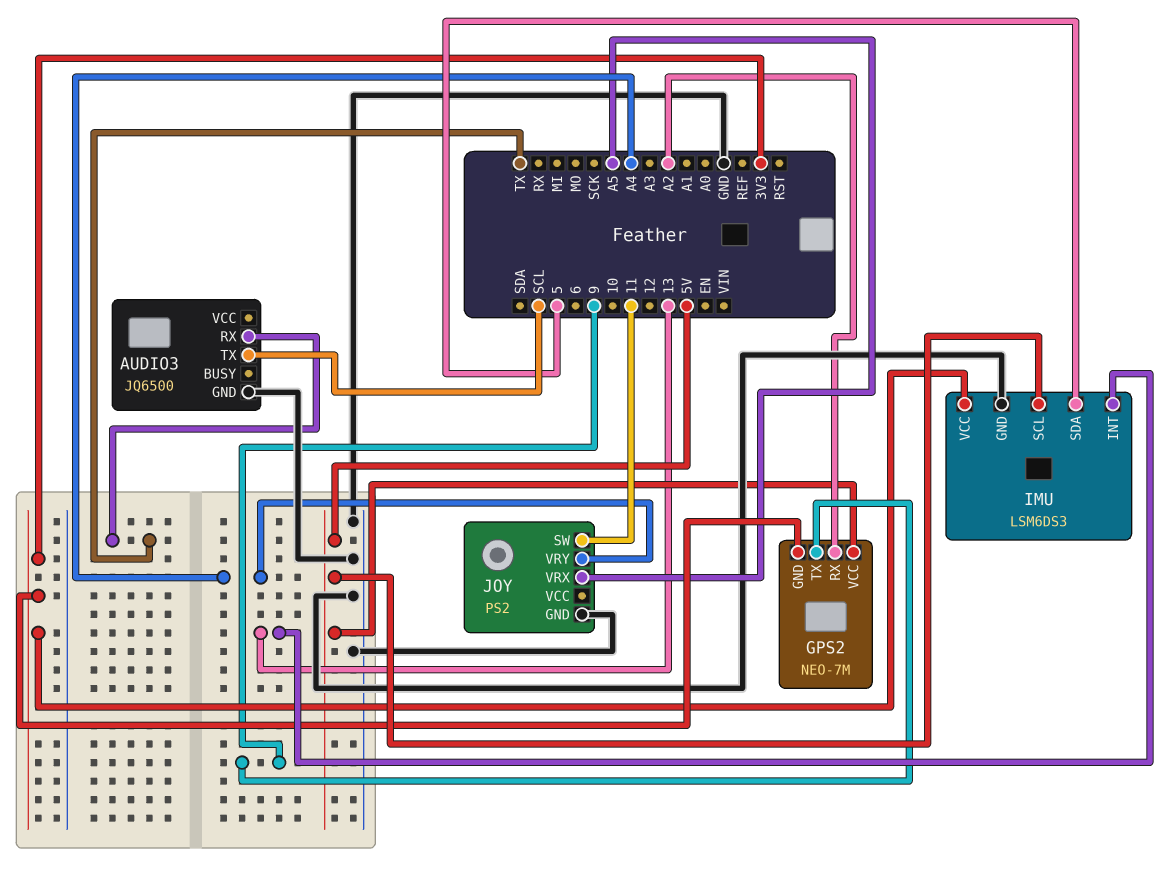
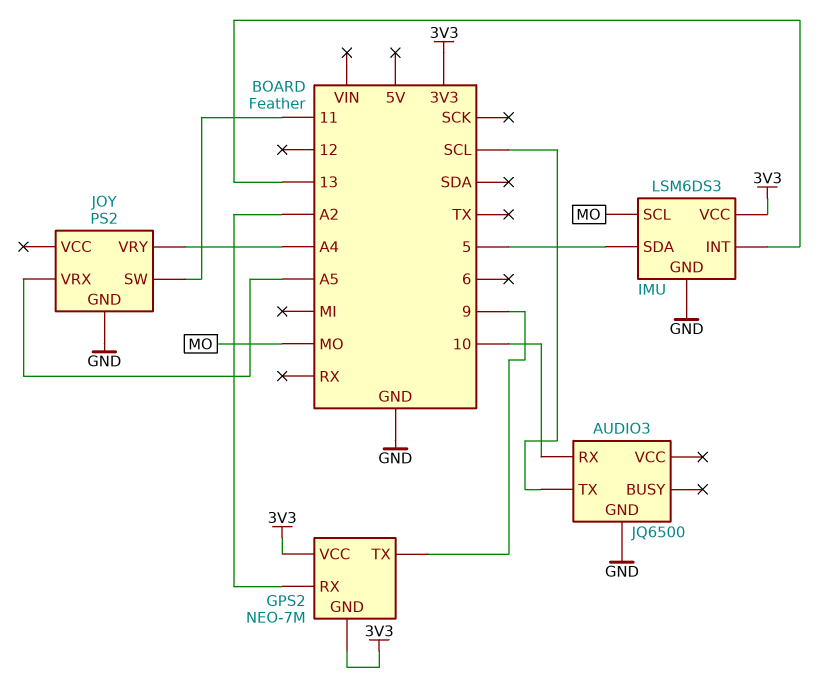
AUDIO3 pin RX: TX -> 10
GPS2 pin VCC: 5V -> 3V3
IMU pin SCL: 5V -> MO

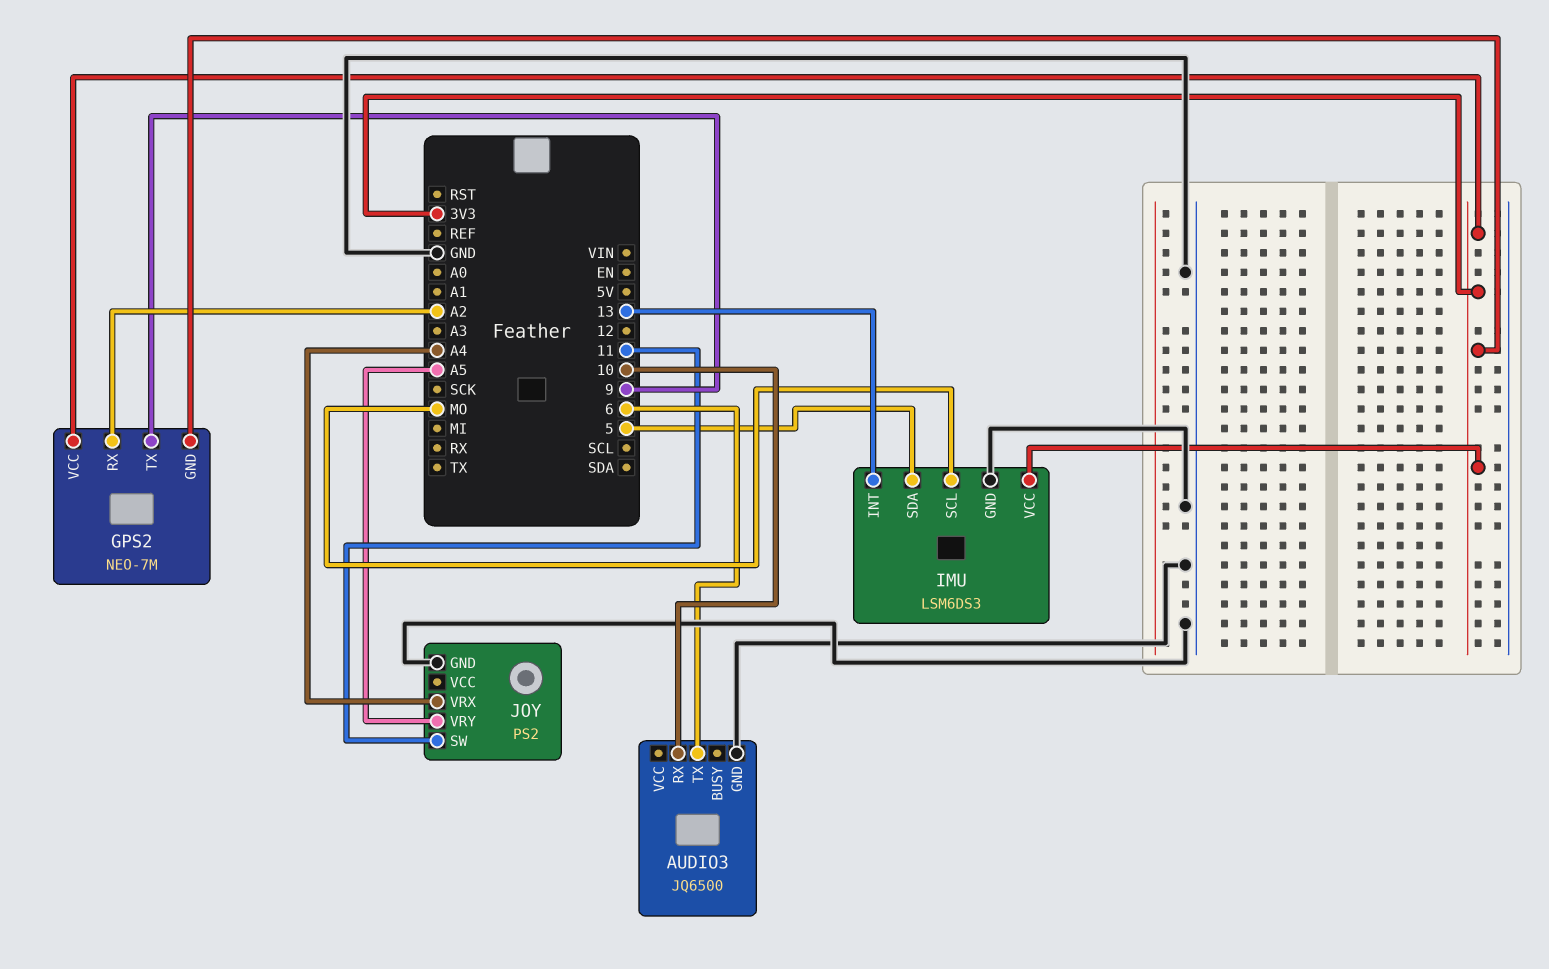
AUDIO3 pin TX: SCL -> 6
JOY pin VRX: A5 -> A4
JOY pin VRY: A4 -> A5

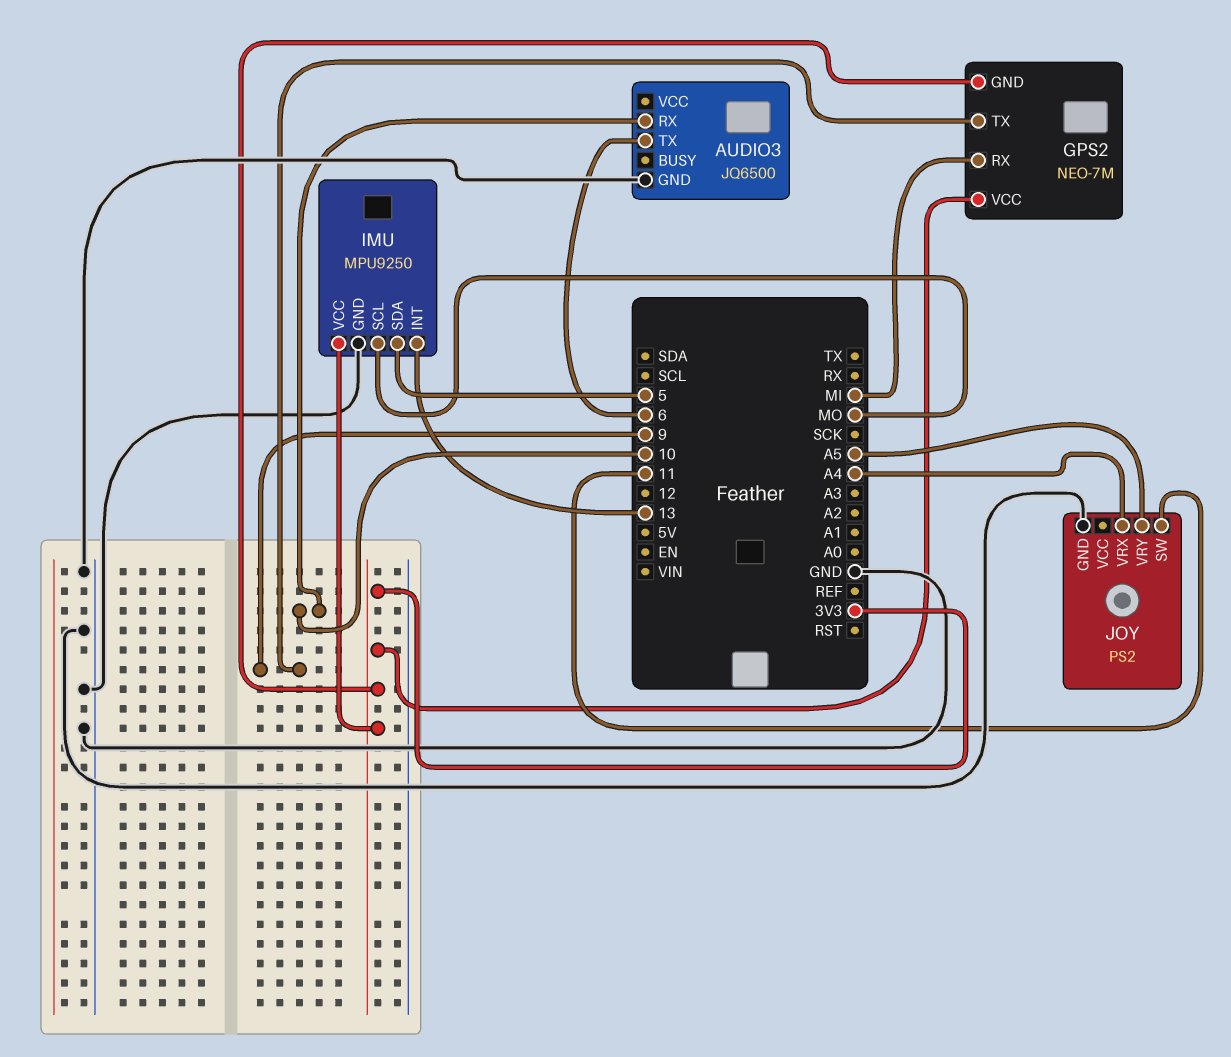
GPS2 pin RX: A2 -> MI
IMU: LSM6DS3 -> MPU9250

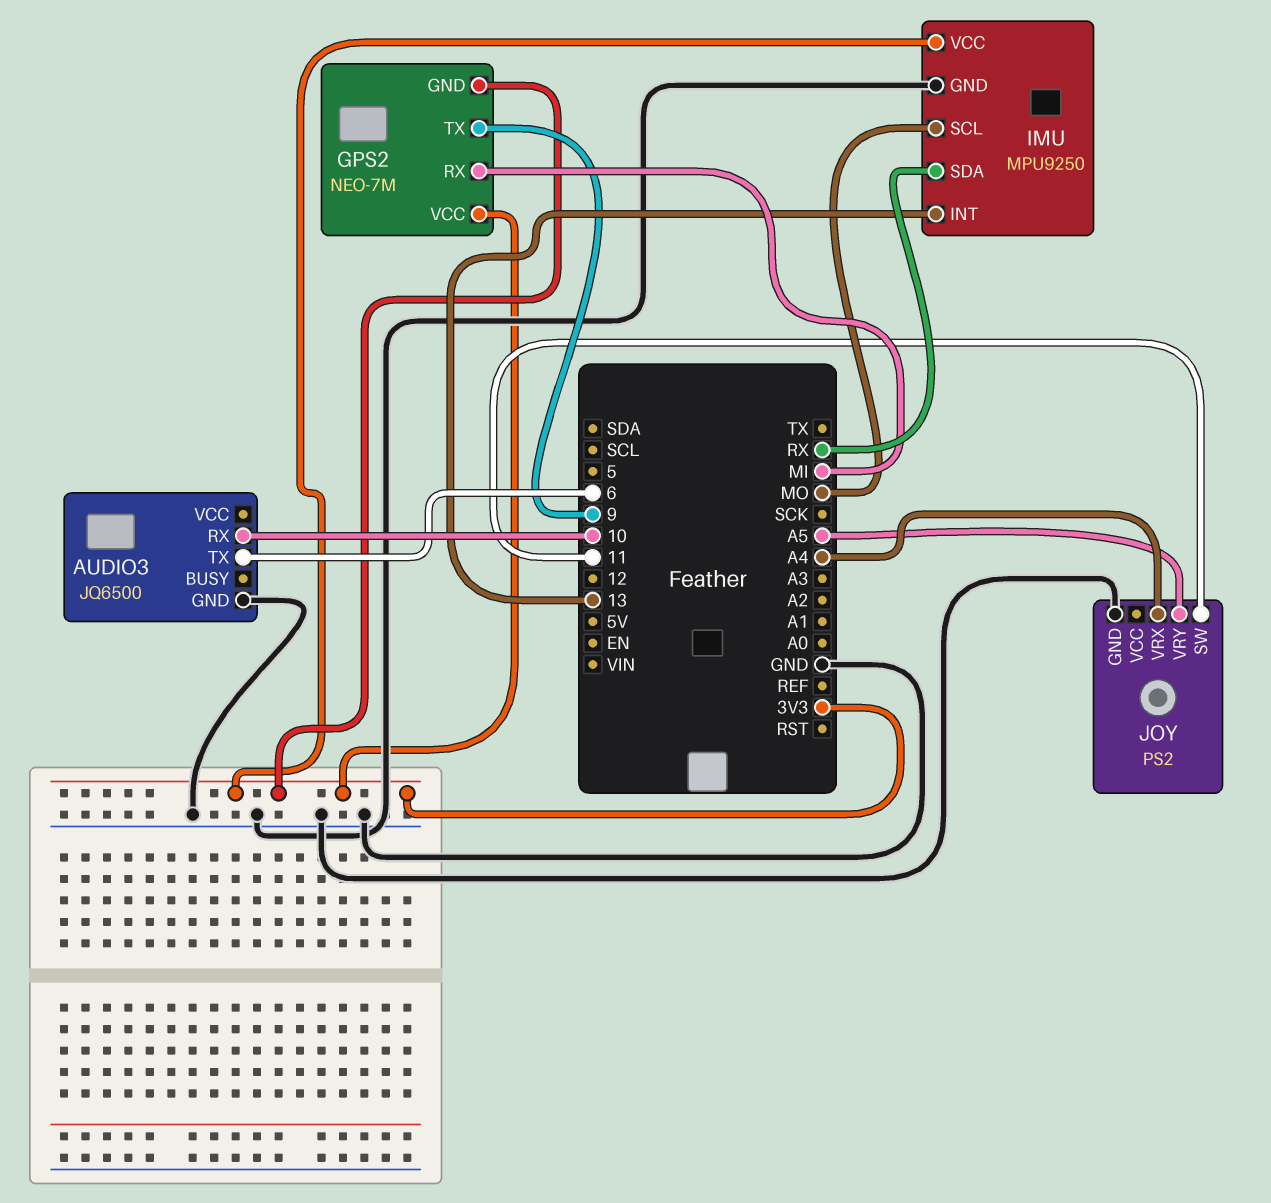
IMU pin SDA: 5 -> RX

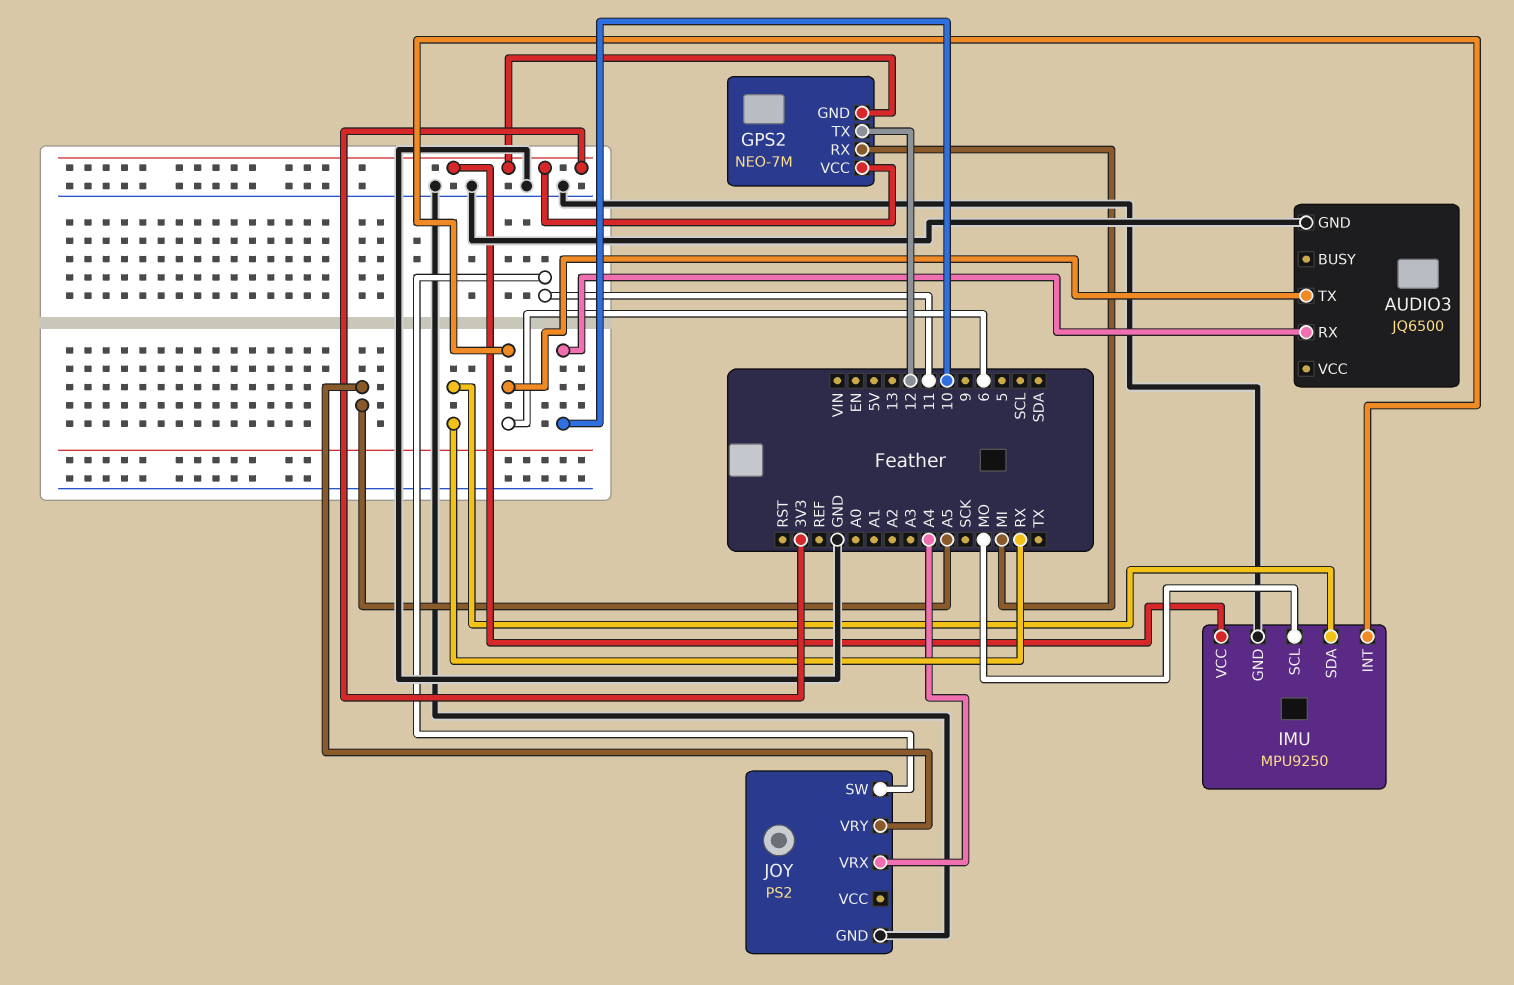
GPS2 pin TX: 9 -> 12
IMU pin INT: 13 -> 6

